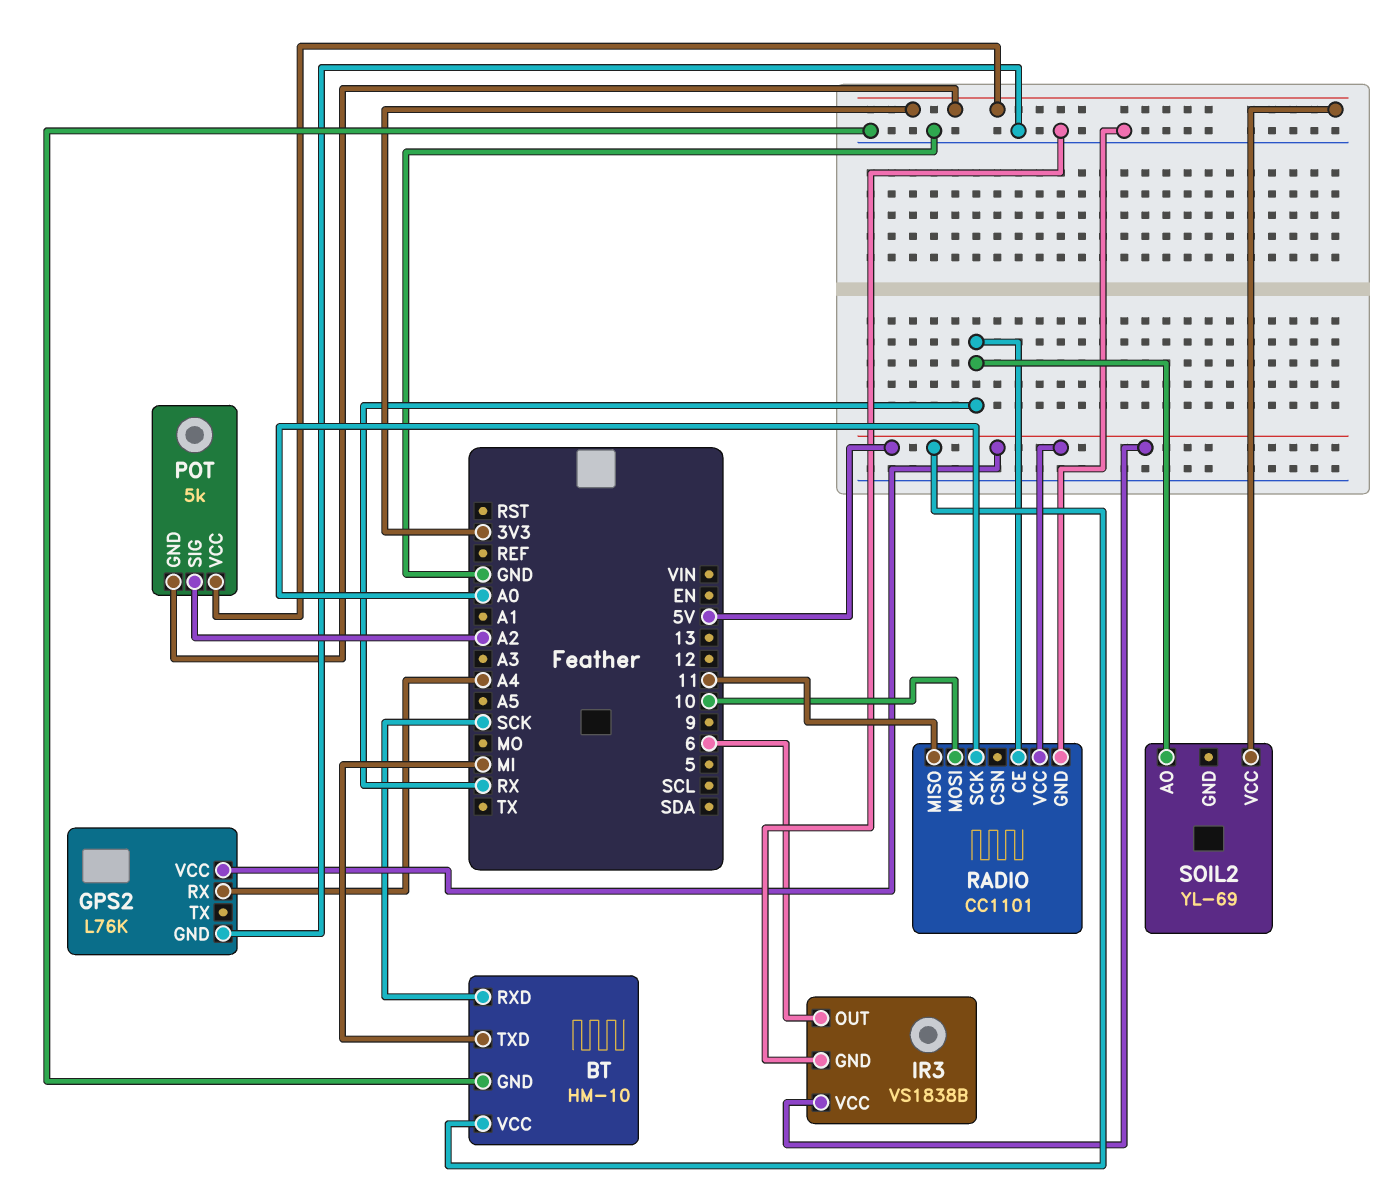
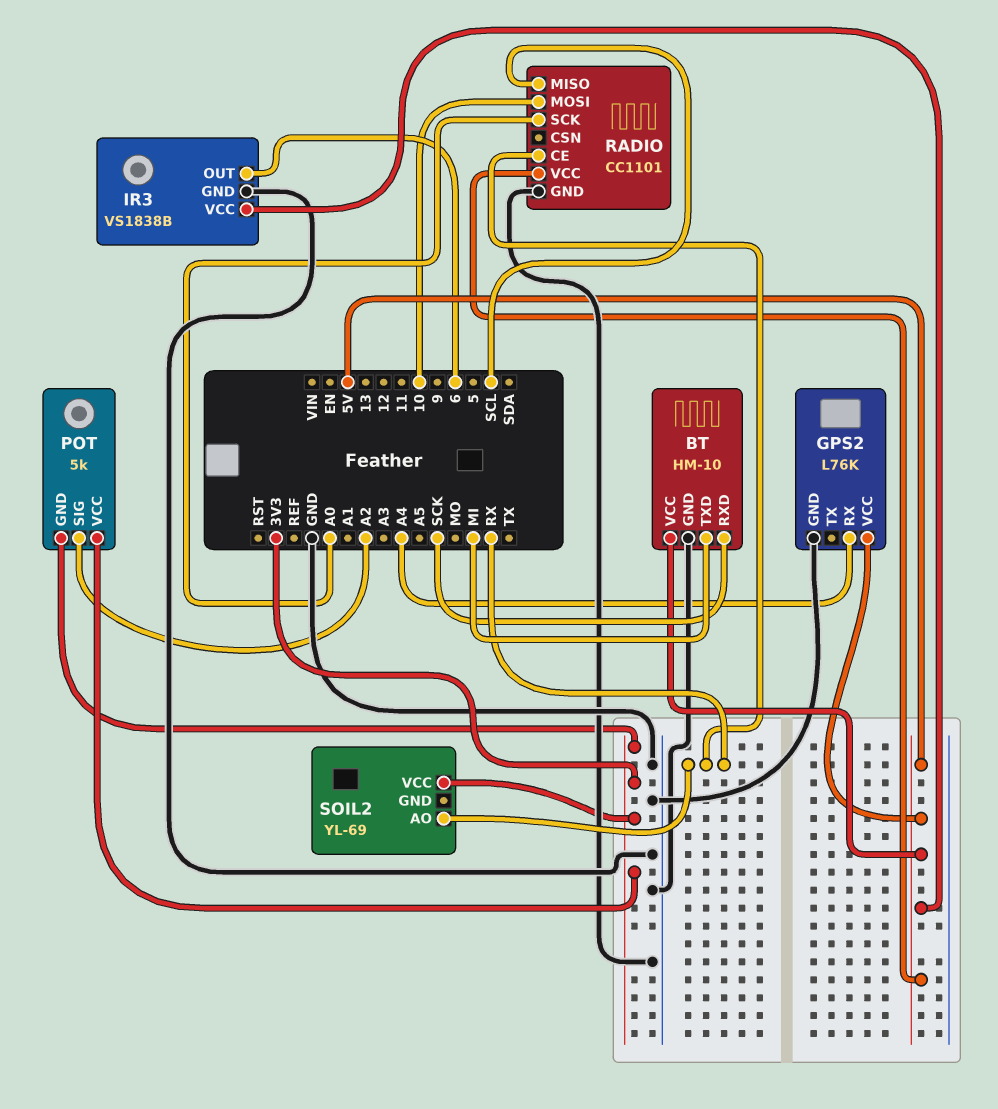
RADIO pin MISO: 11 -> SCL

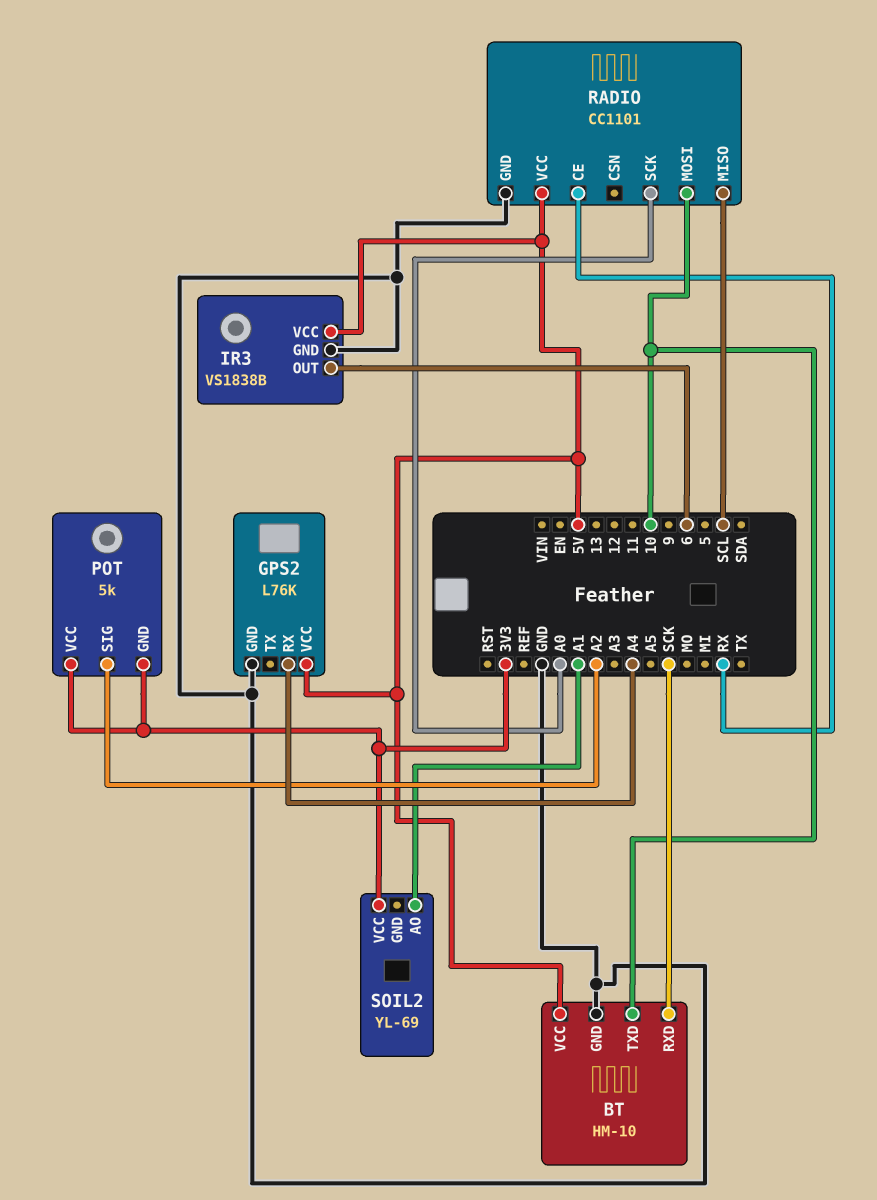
BT pin TXD: MI -> 10
SOIL2 pin AO: RX -> A1

